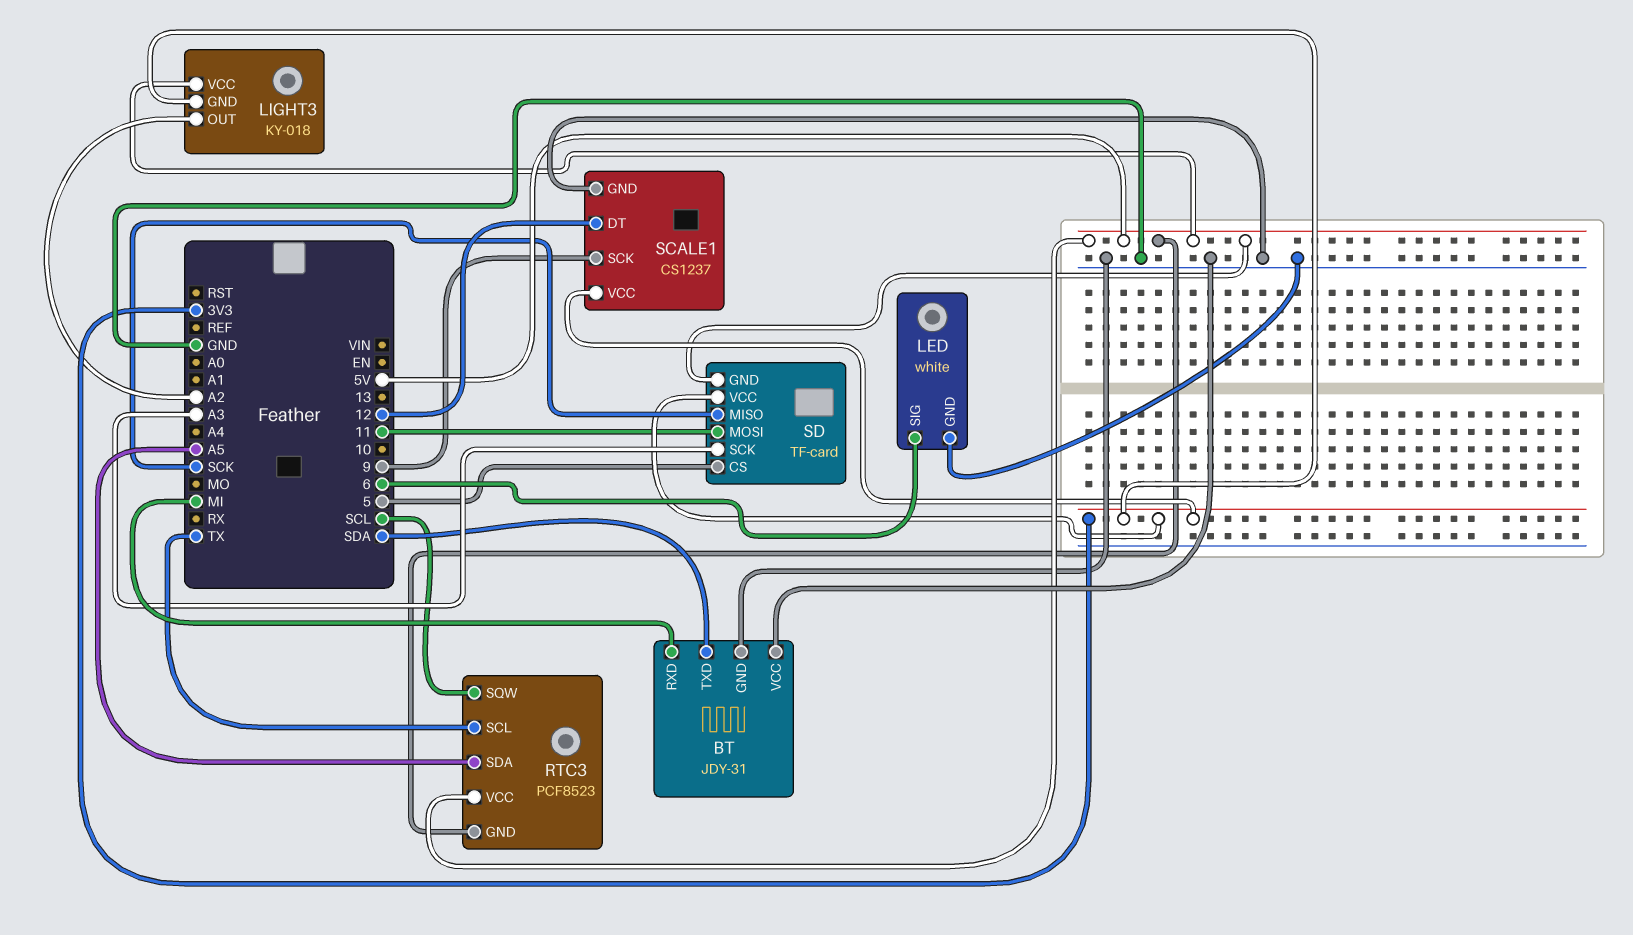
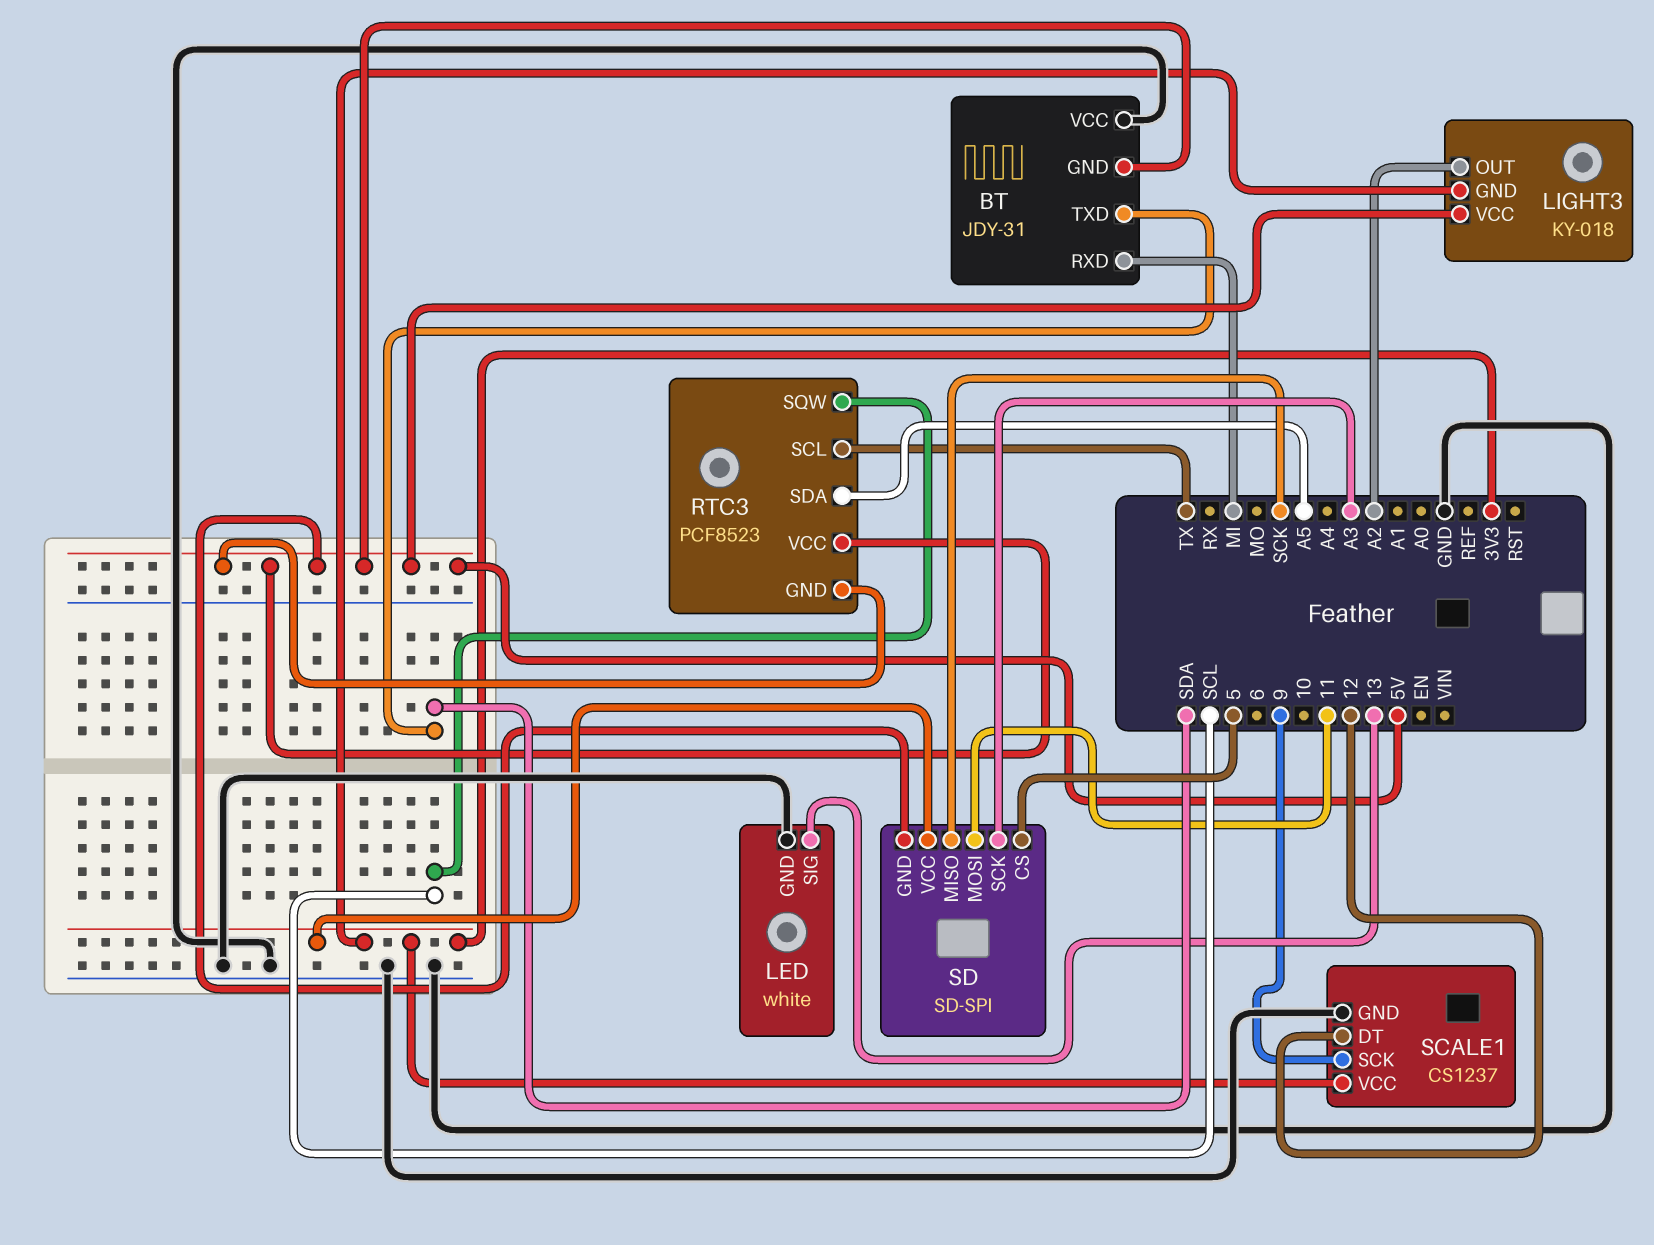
BT pin GND: GND -> 5V
LED pin SIG: 6 -> 13
SD: TF-card -> SD-SPI

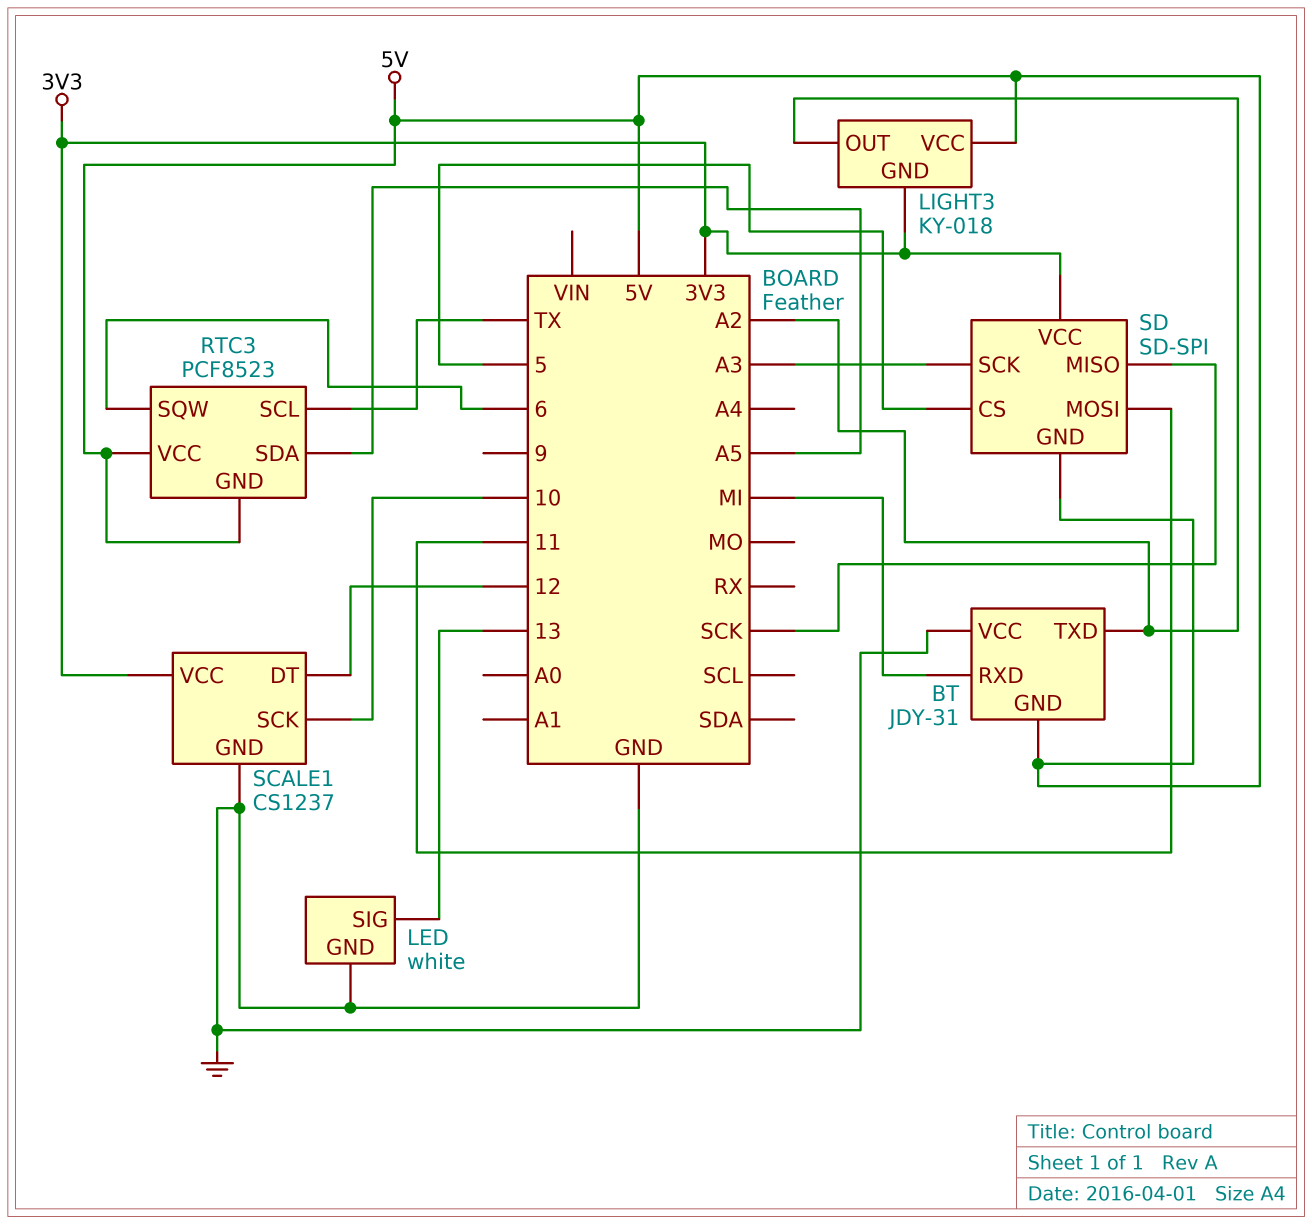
BT pin TXD: SDA -> A2
RTC3 pin SQW: SCL -> 6
SCALE1 pin SCK: 9 -> 10

